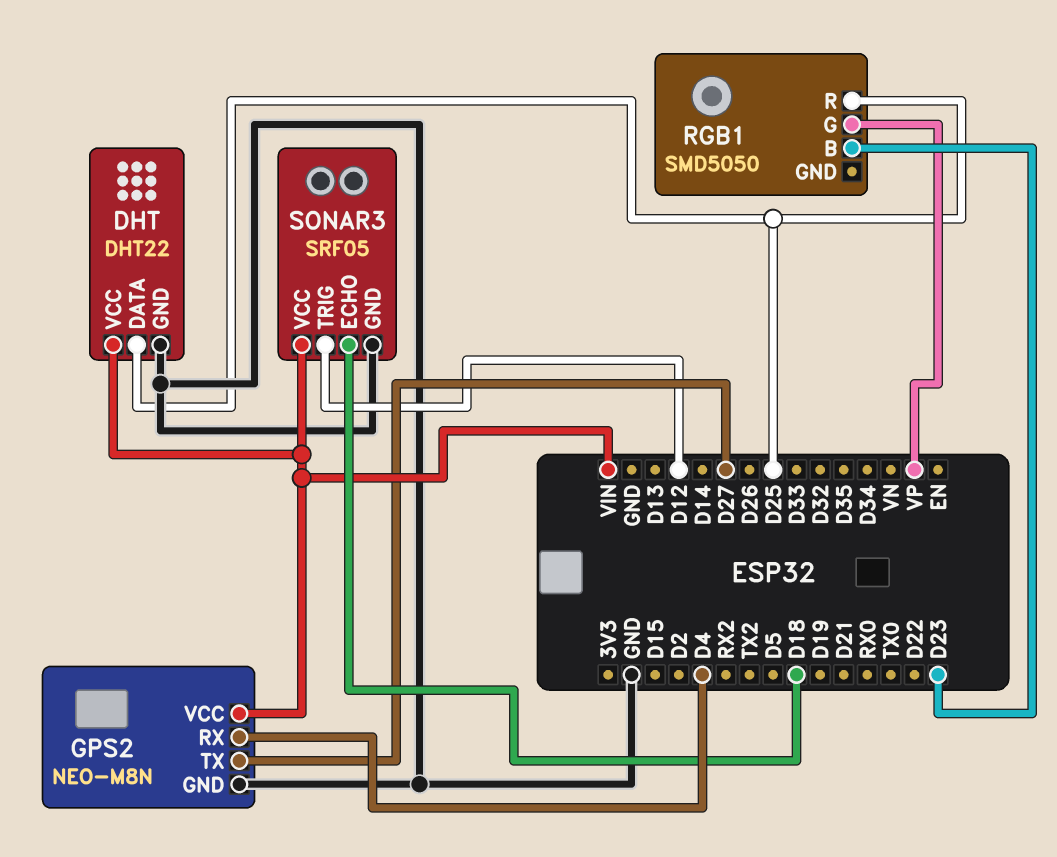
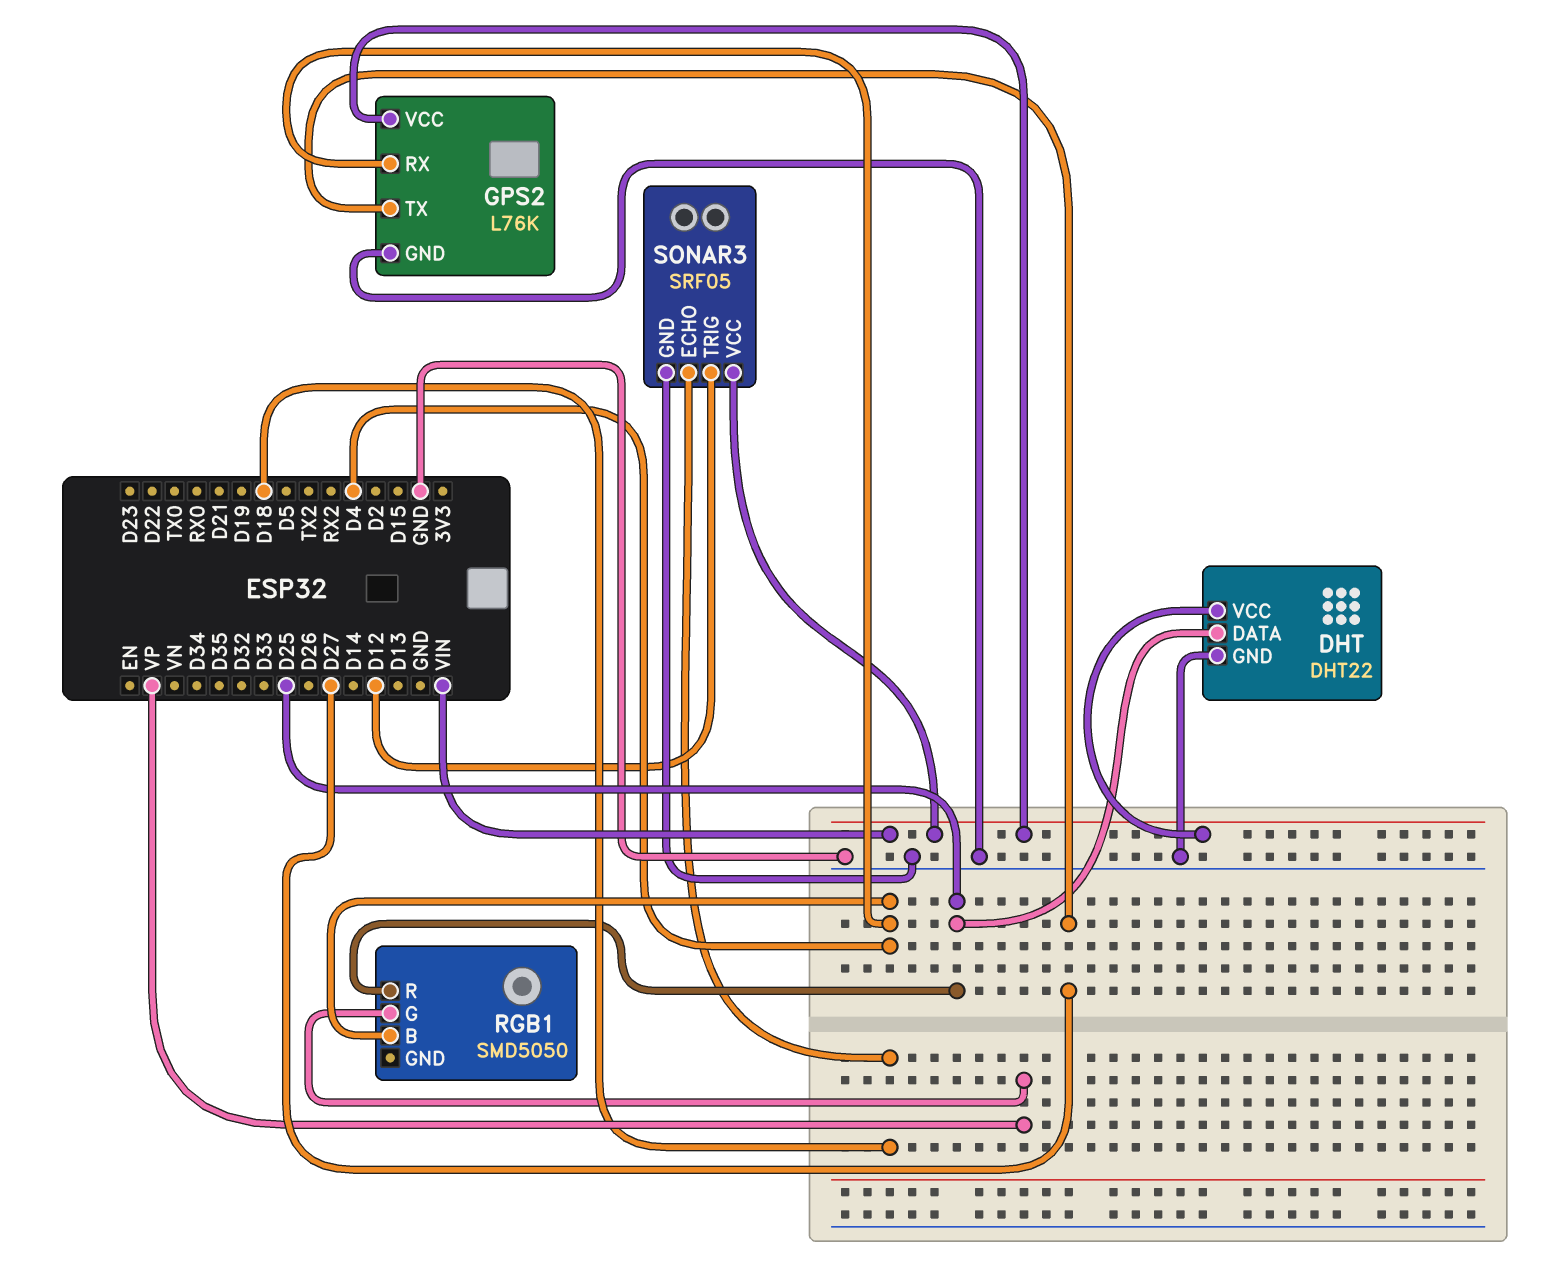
GPS2: NEO-M8N -> L76K
RGB1 pin B: D23 -> D4

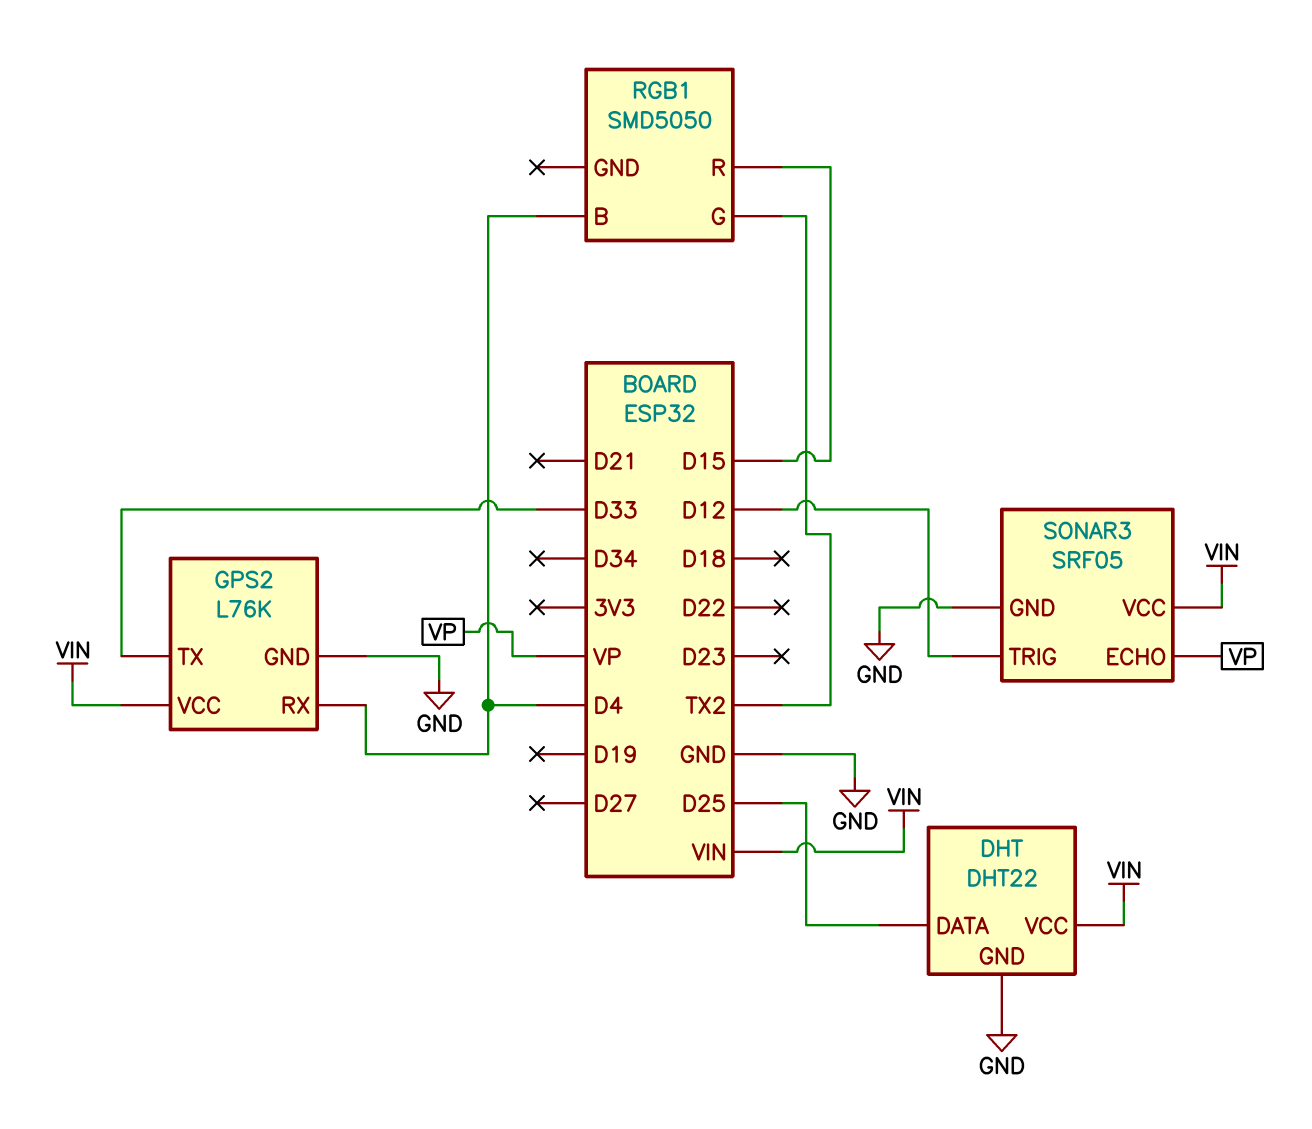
GPS2 pin TX: D27 -> D33
RGB1 pin G: VP -> TX2
RGB1 pin R: D25 -> D15
SONAR3 pin ECHO: D18 -> VP

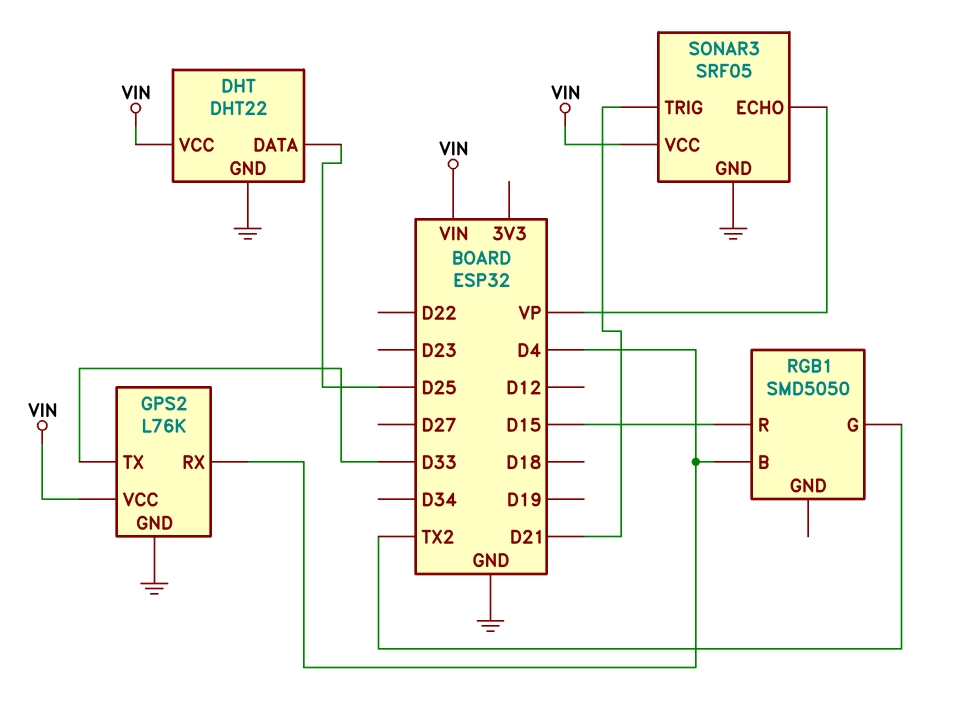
SONAR3 pin TRIG: D12 -> D21

